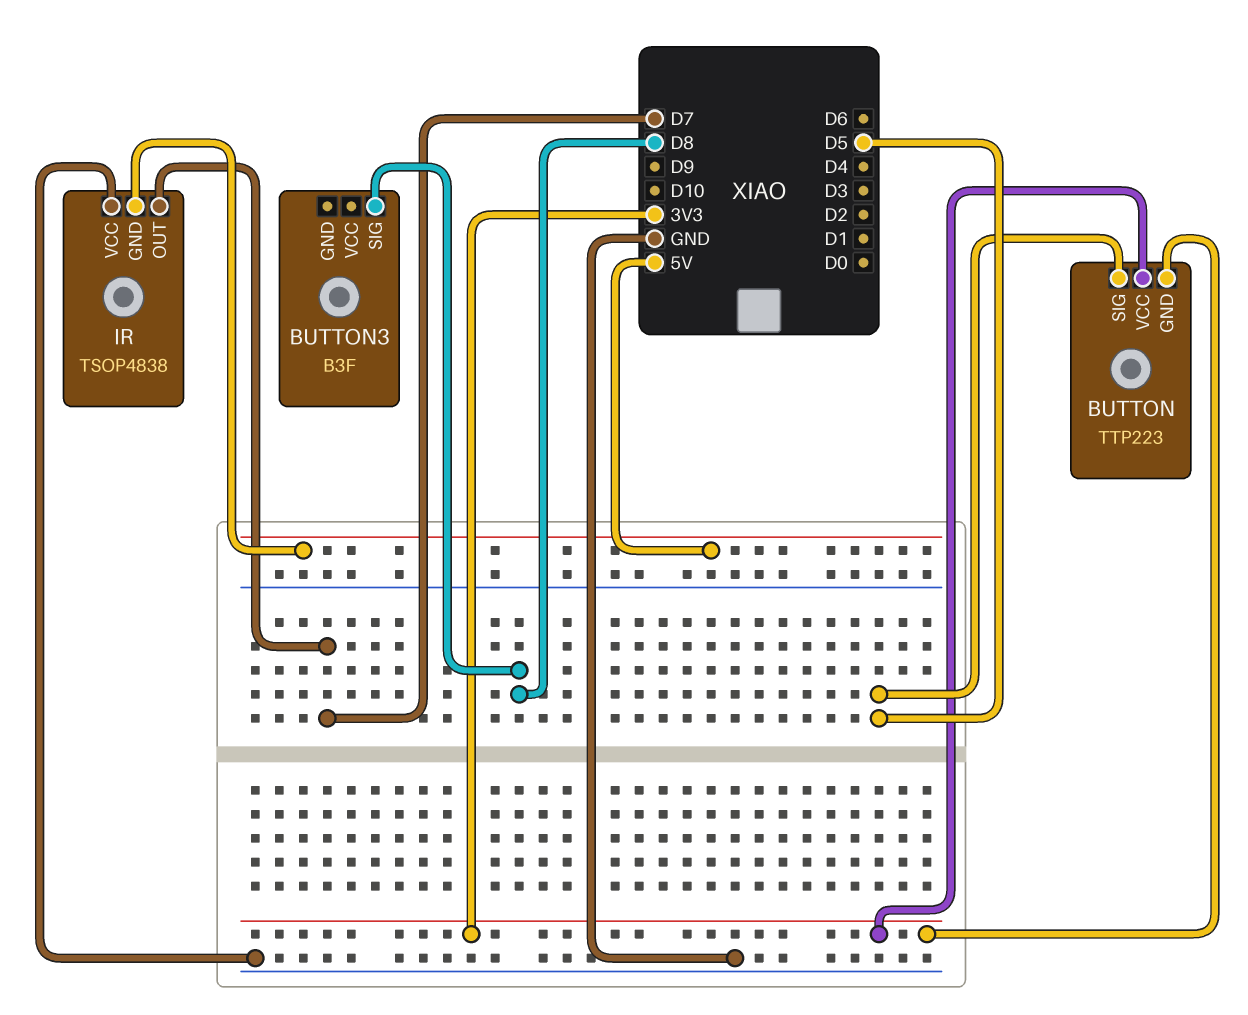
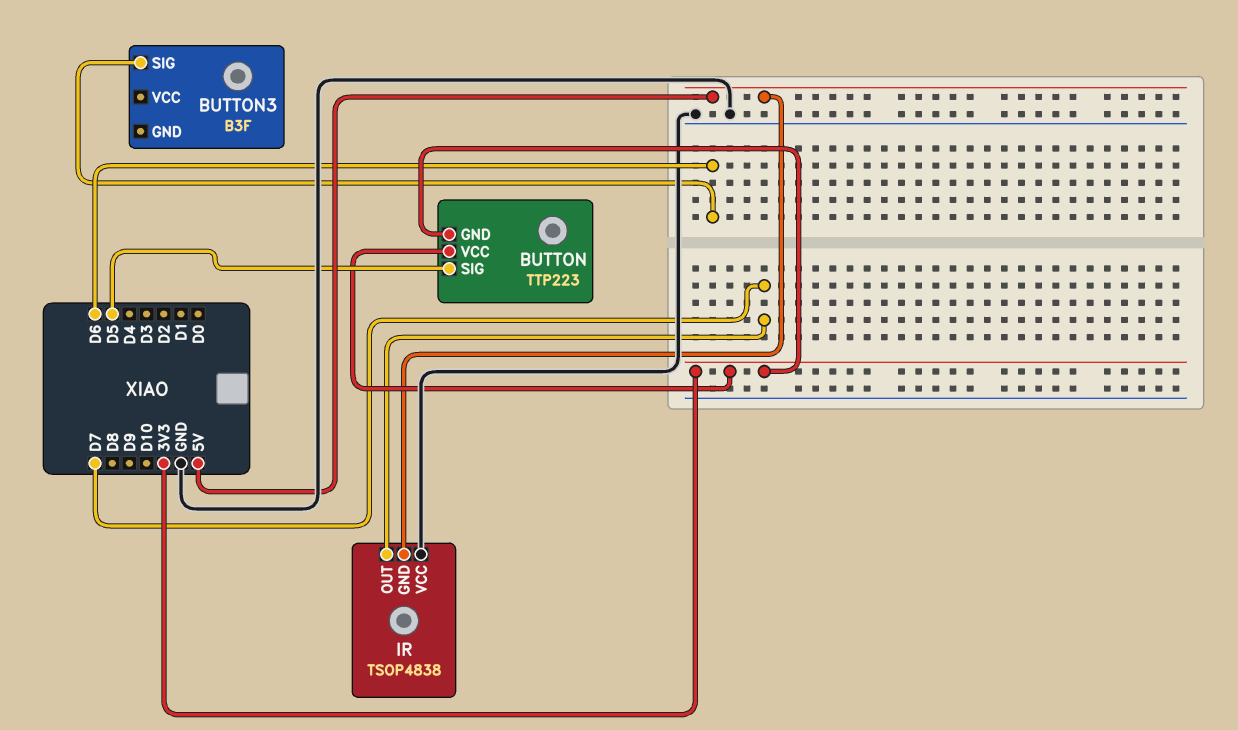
BUTTON3 pin SIG: D8 -> D6

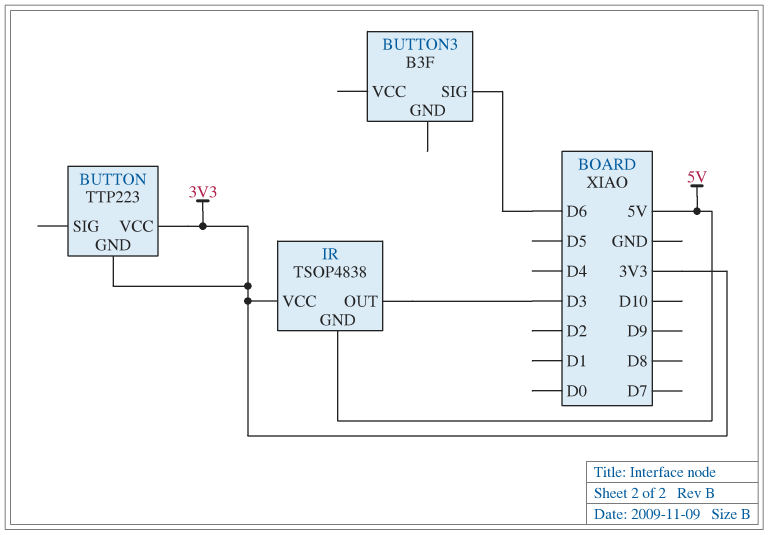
BUTTON pin SIG: D5 -> none
IR pin OUT: D7 -> D3
IR pin VCC: GND -> 3V3

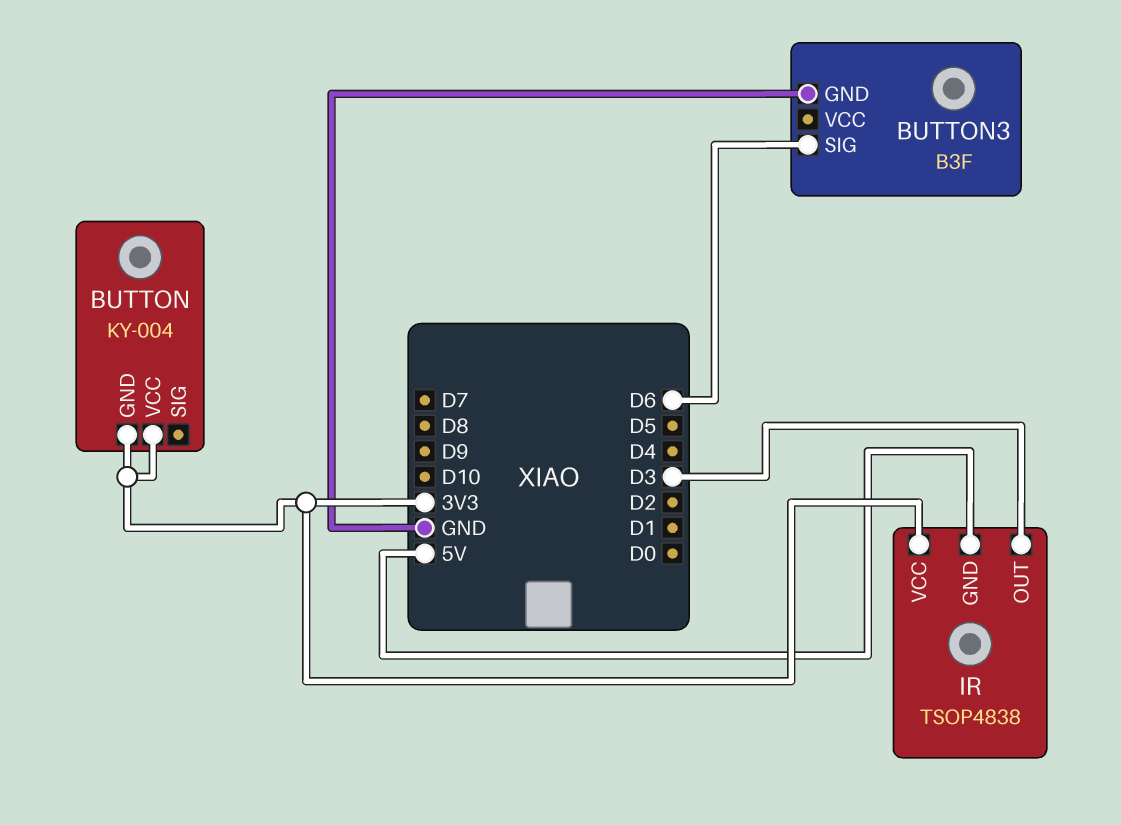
BUTTON: TTP223 -> KY-004
BUTTON3 pin GND: none -> GND

